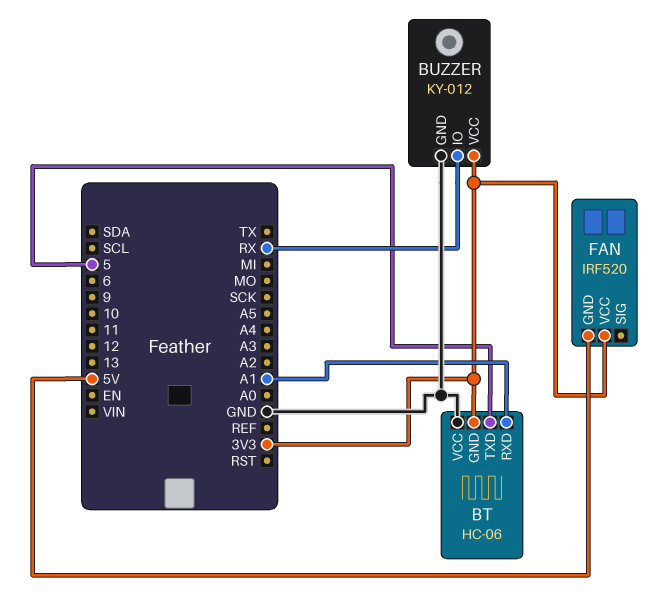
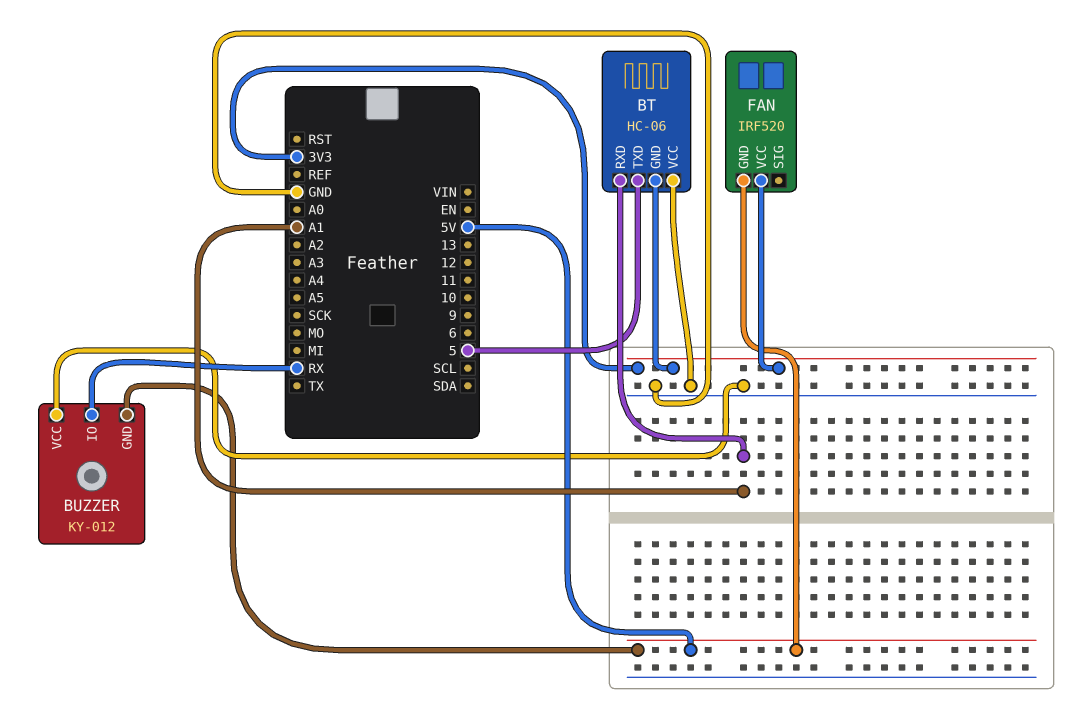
BUZZER pin GND: GND -> 5V
BUZZER pin VCC: 3V3 -> GND

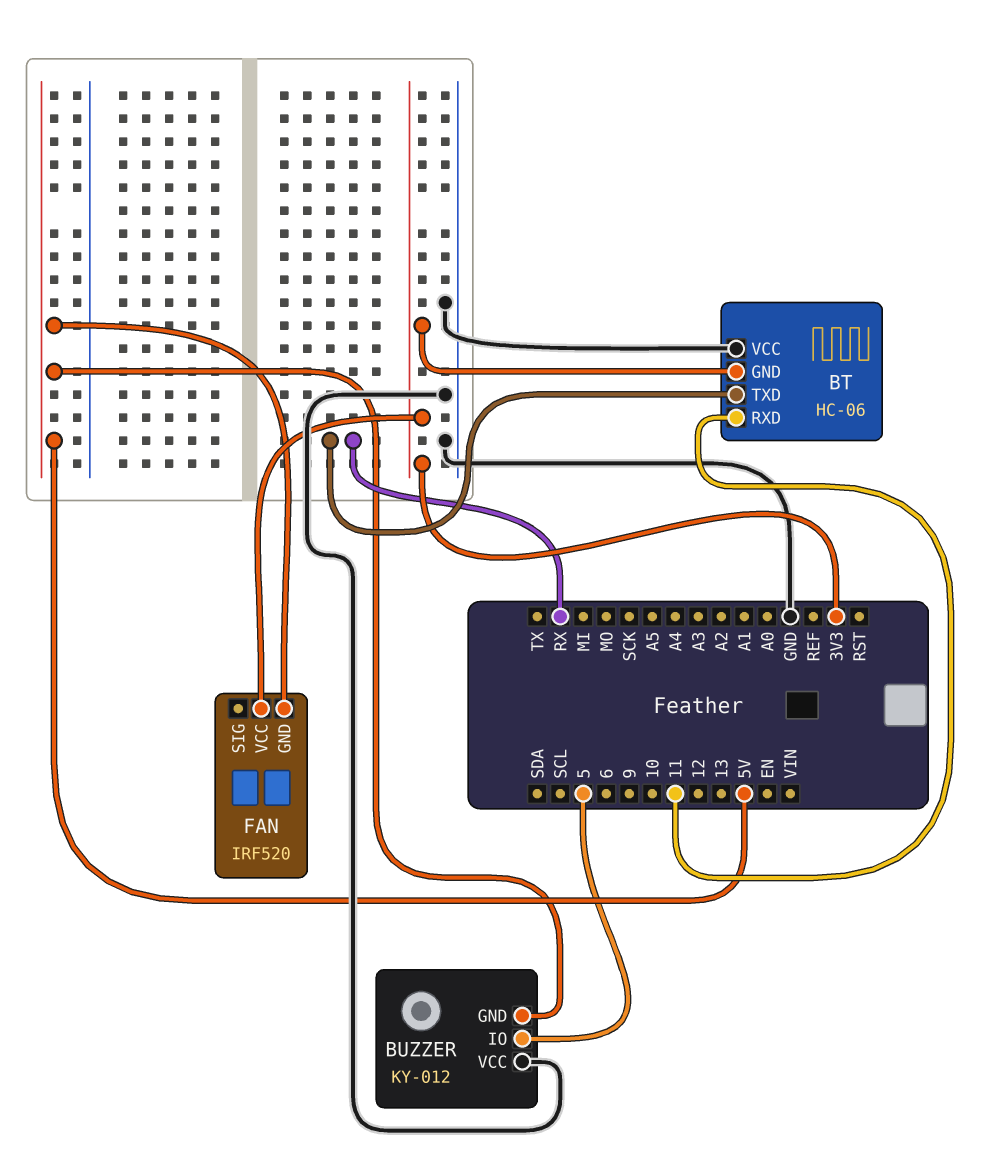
BT pin RXD: A1 -> 11
BT pin TXD: 5 -> RX
BUZZER pin IO: RX -> 5

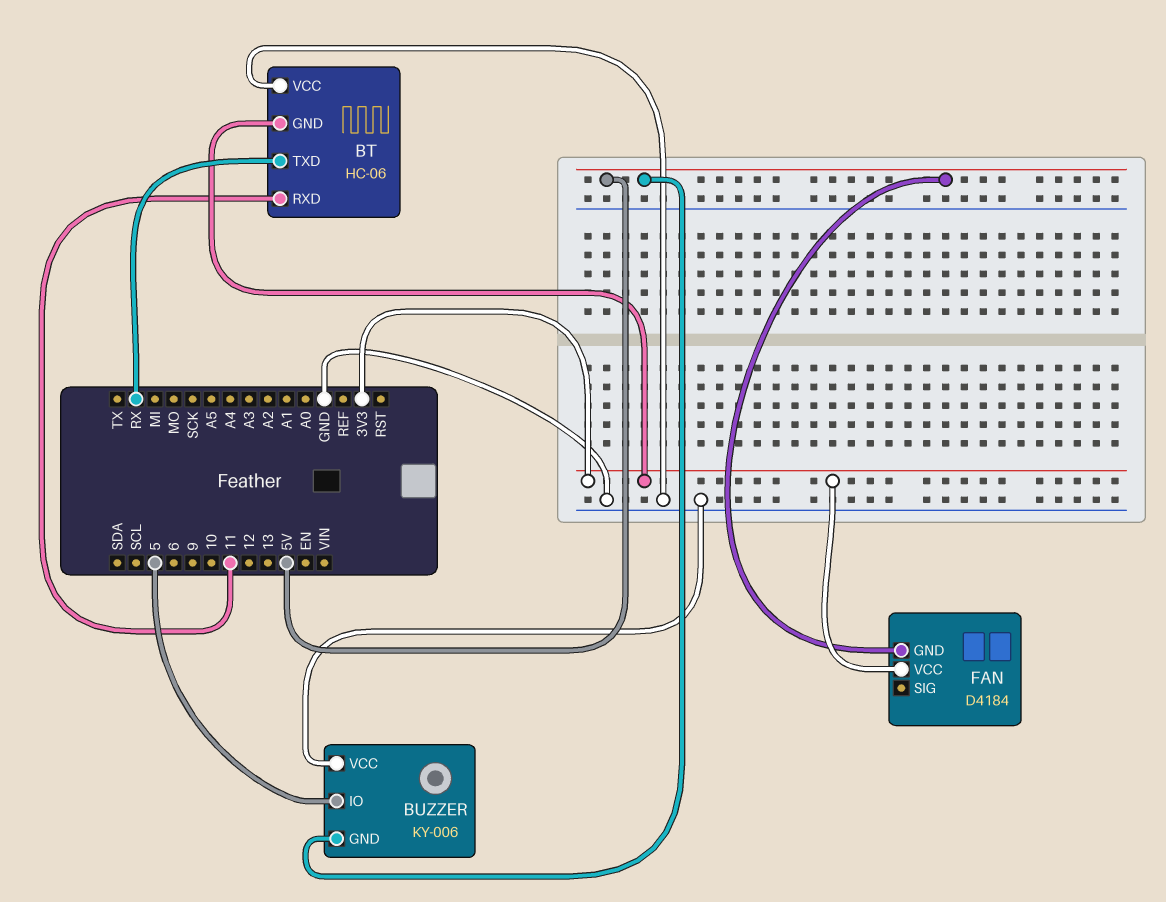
BUZZER: KY-012 -> KY-006
FAN: IRF520 -> D4184

